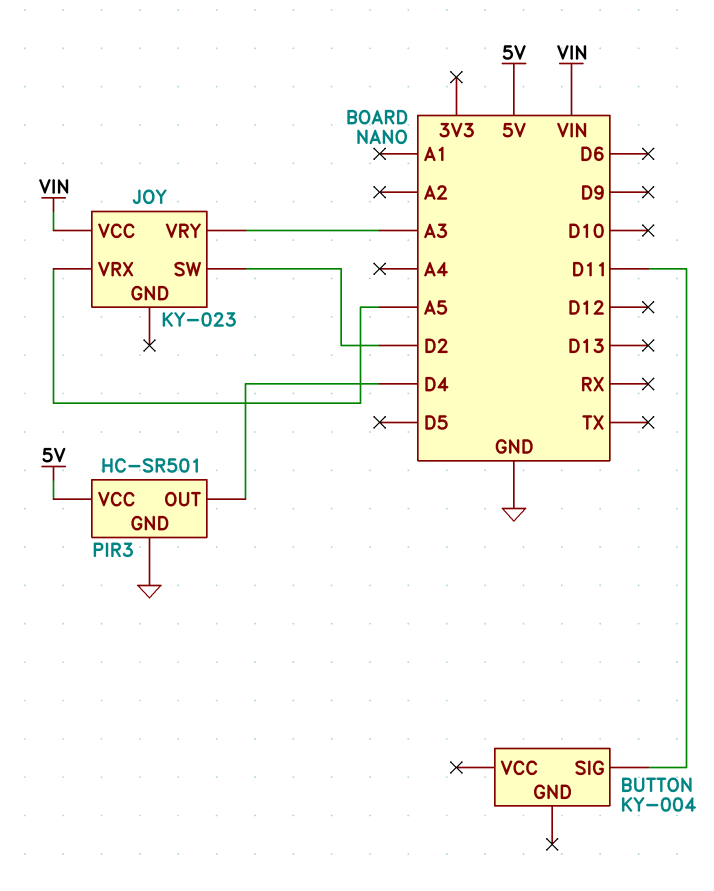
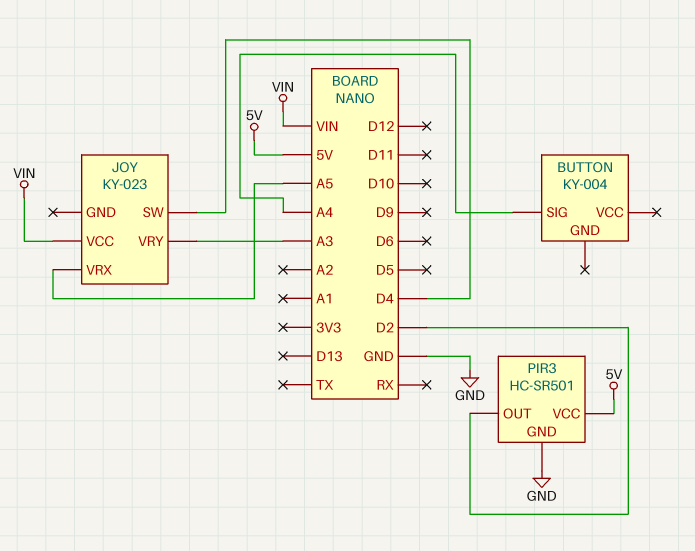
BUTTON pin SIG: D11 -> A4
JOY pin SW: D2 -> D4
PIR3 pin OUT: D4 -> D2

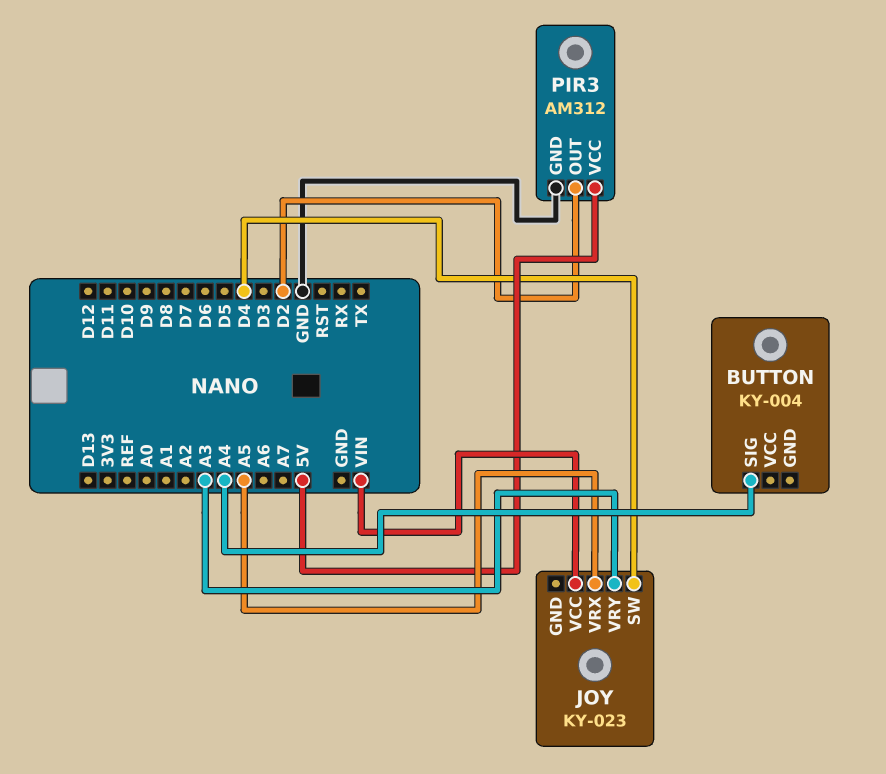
PIR3: HC-SR501 -> AM312

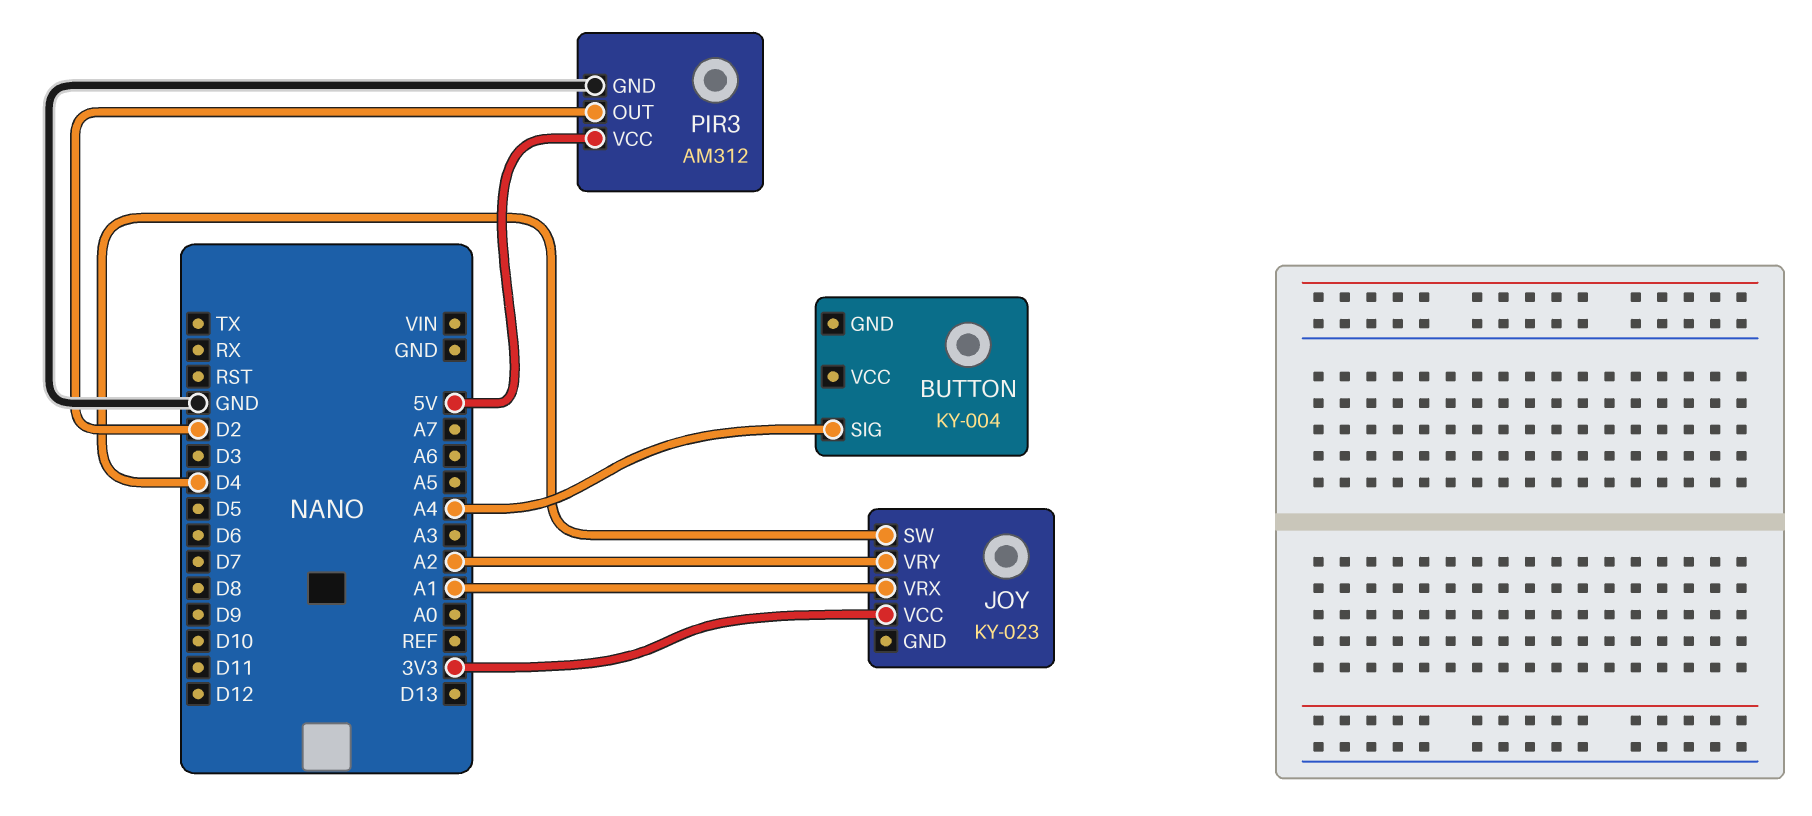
JOY pin VCC: VIN -> 3V3
JOY pin VRX: A5 -> A1
JOY pin VRY: A3 -> A2

